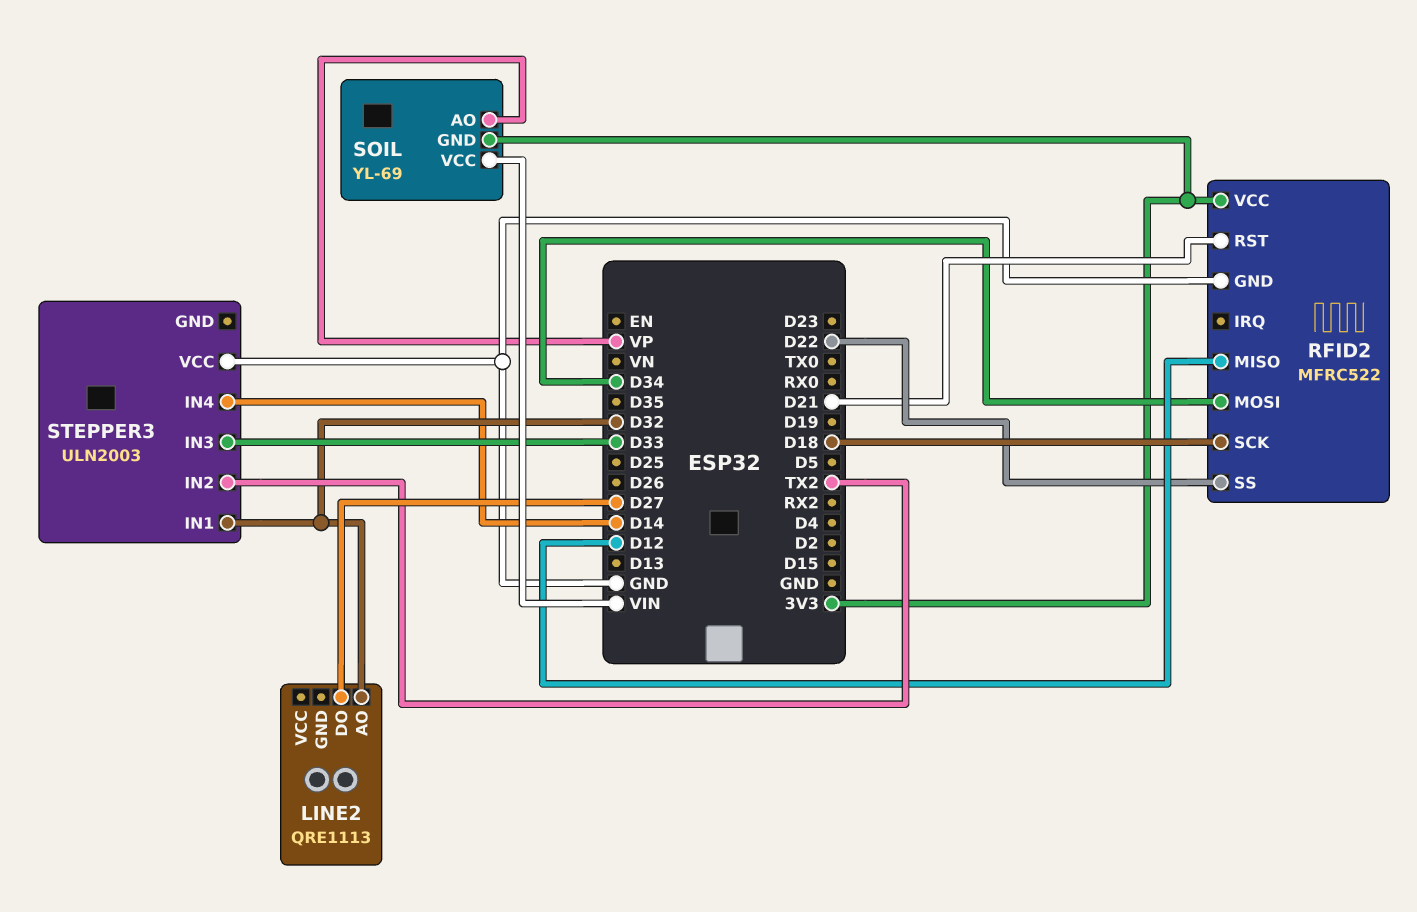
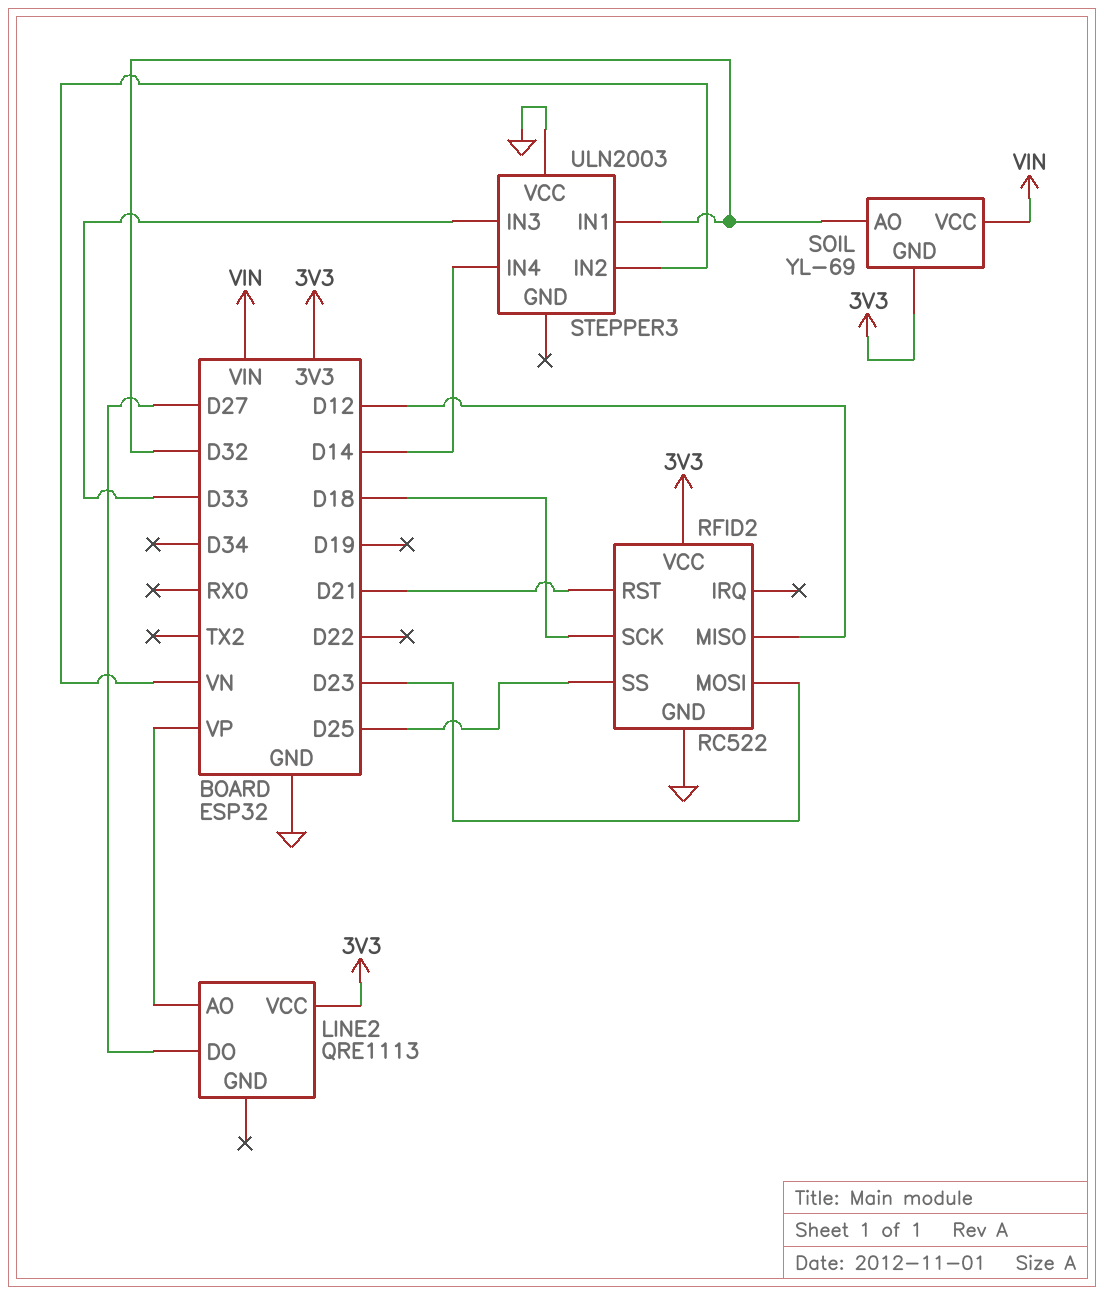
LINE2 pin AO: D32 -> VP
LINE2 pin VCC: none -> 3V3
RFID2: MFRC522 -> RC522
RFID2 pin MOSI: D34 -> D23
RFID2 pin SS: D22 -> D25
SOIL pin AO: VP -> D32
STEPPER3 pin IN2: TX2 -> VN

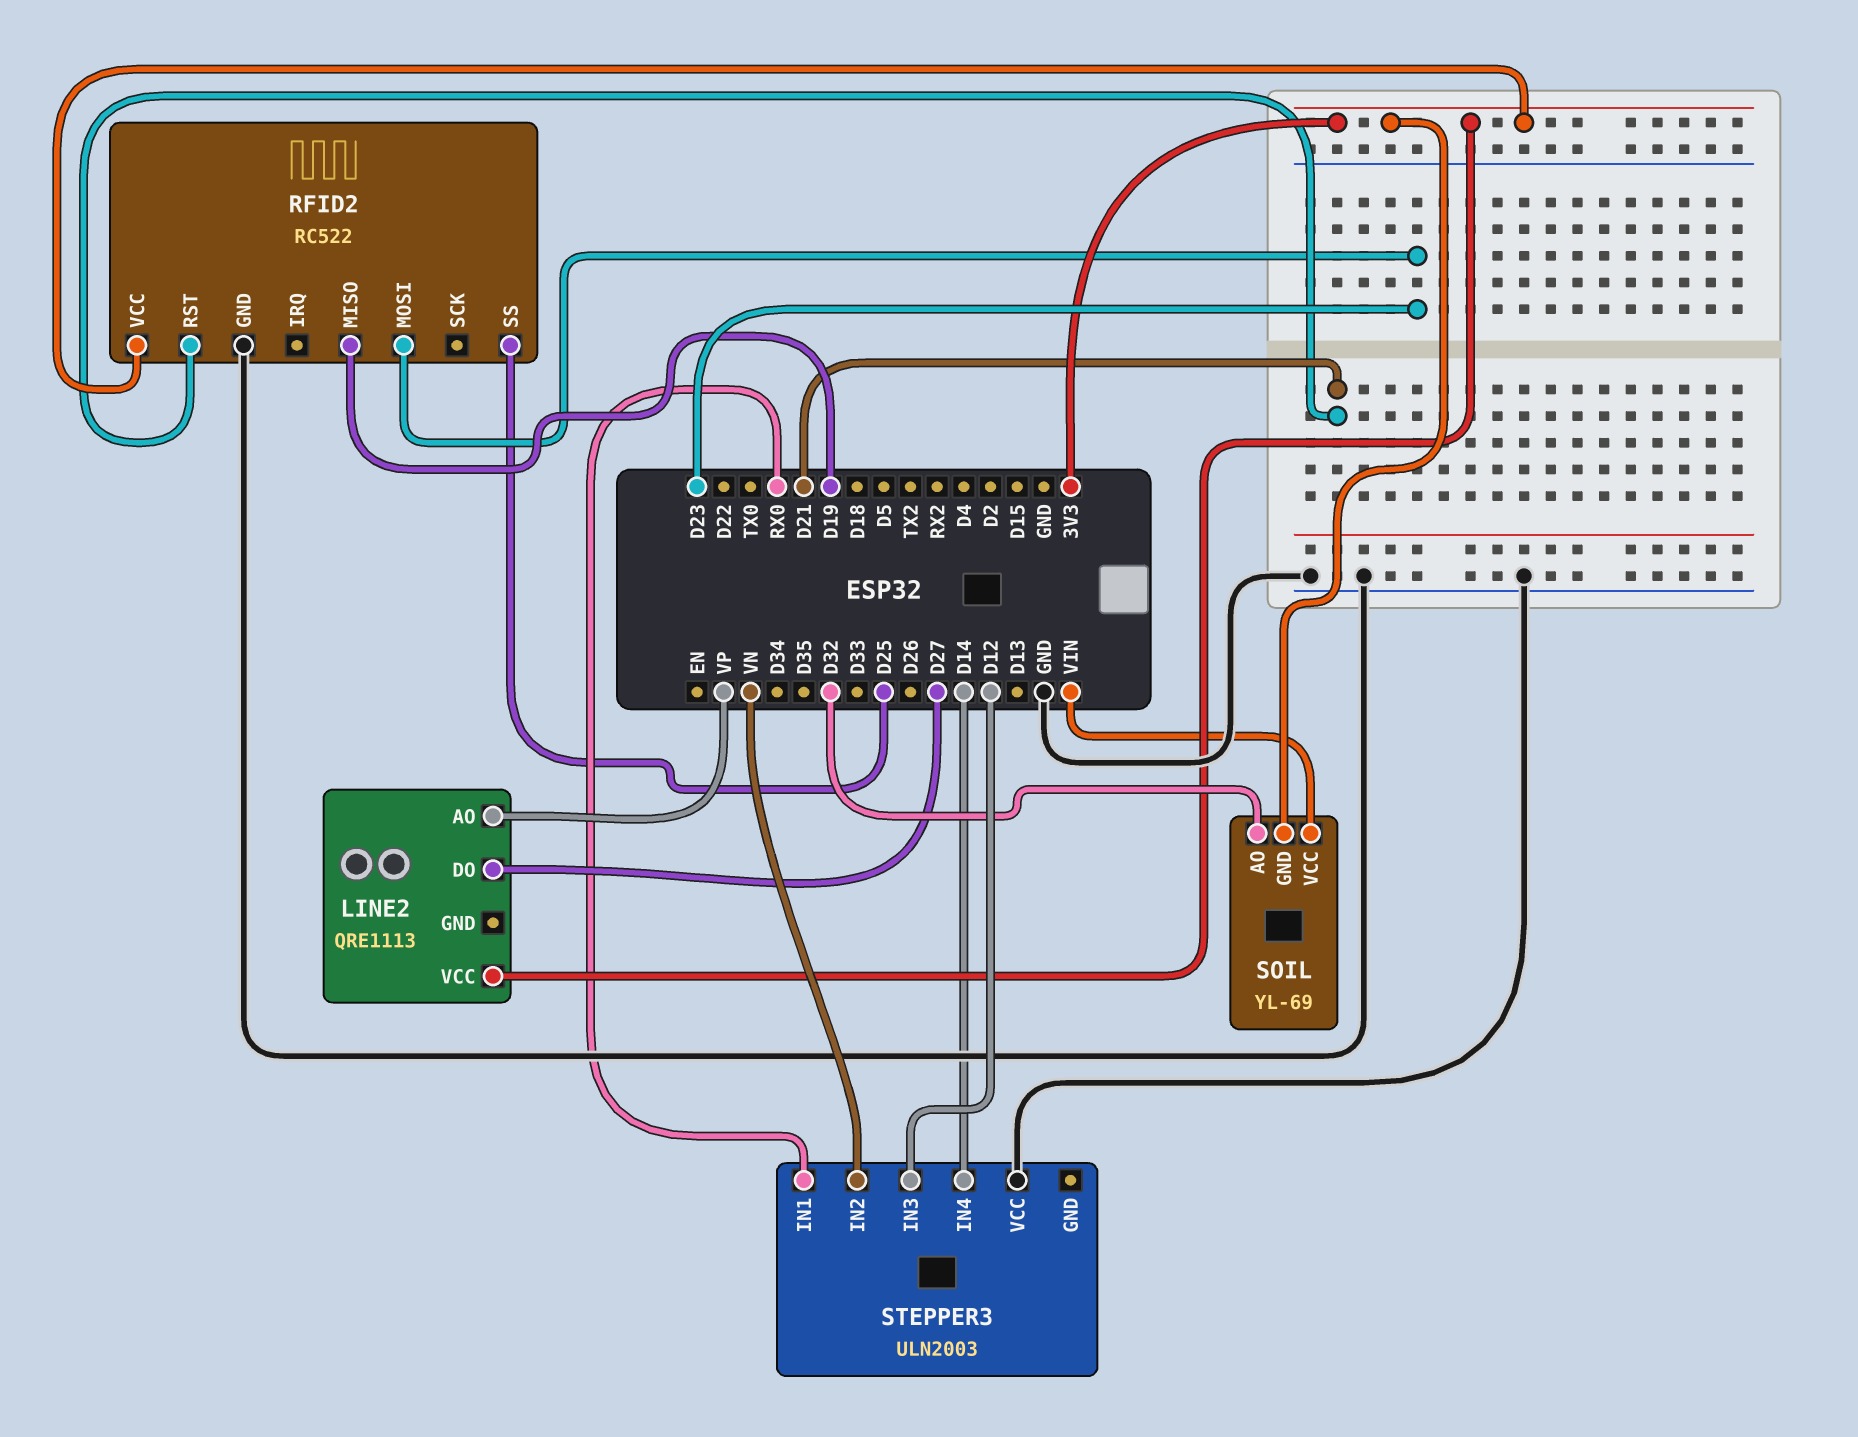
RFID2 pin MISO: D12 -> D19
RFID2 pin SCK: D18 -> none
STEPPER3 pin IN1: D32 -> RX0
STEPPER3 pin IN3: D33 -> D12

